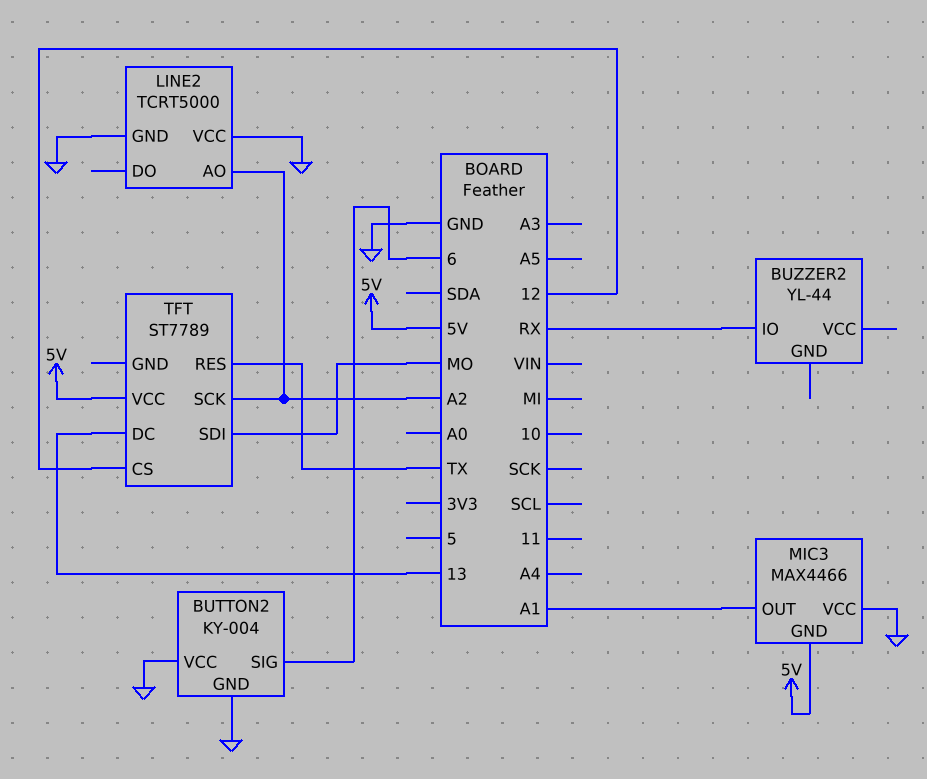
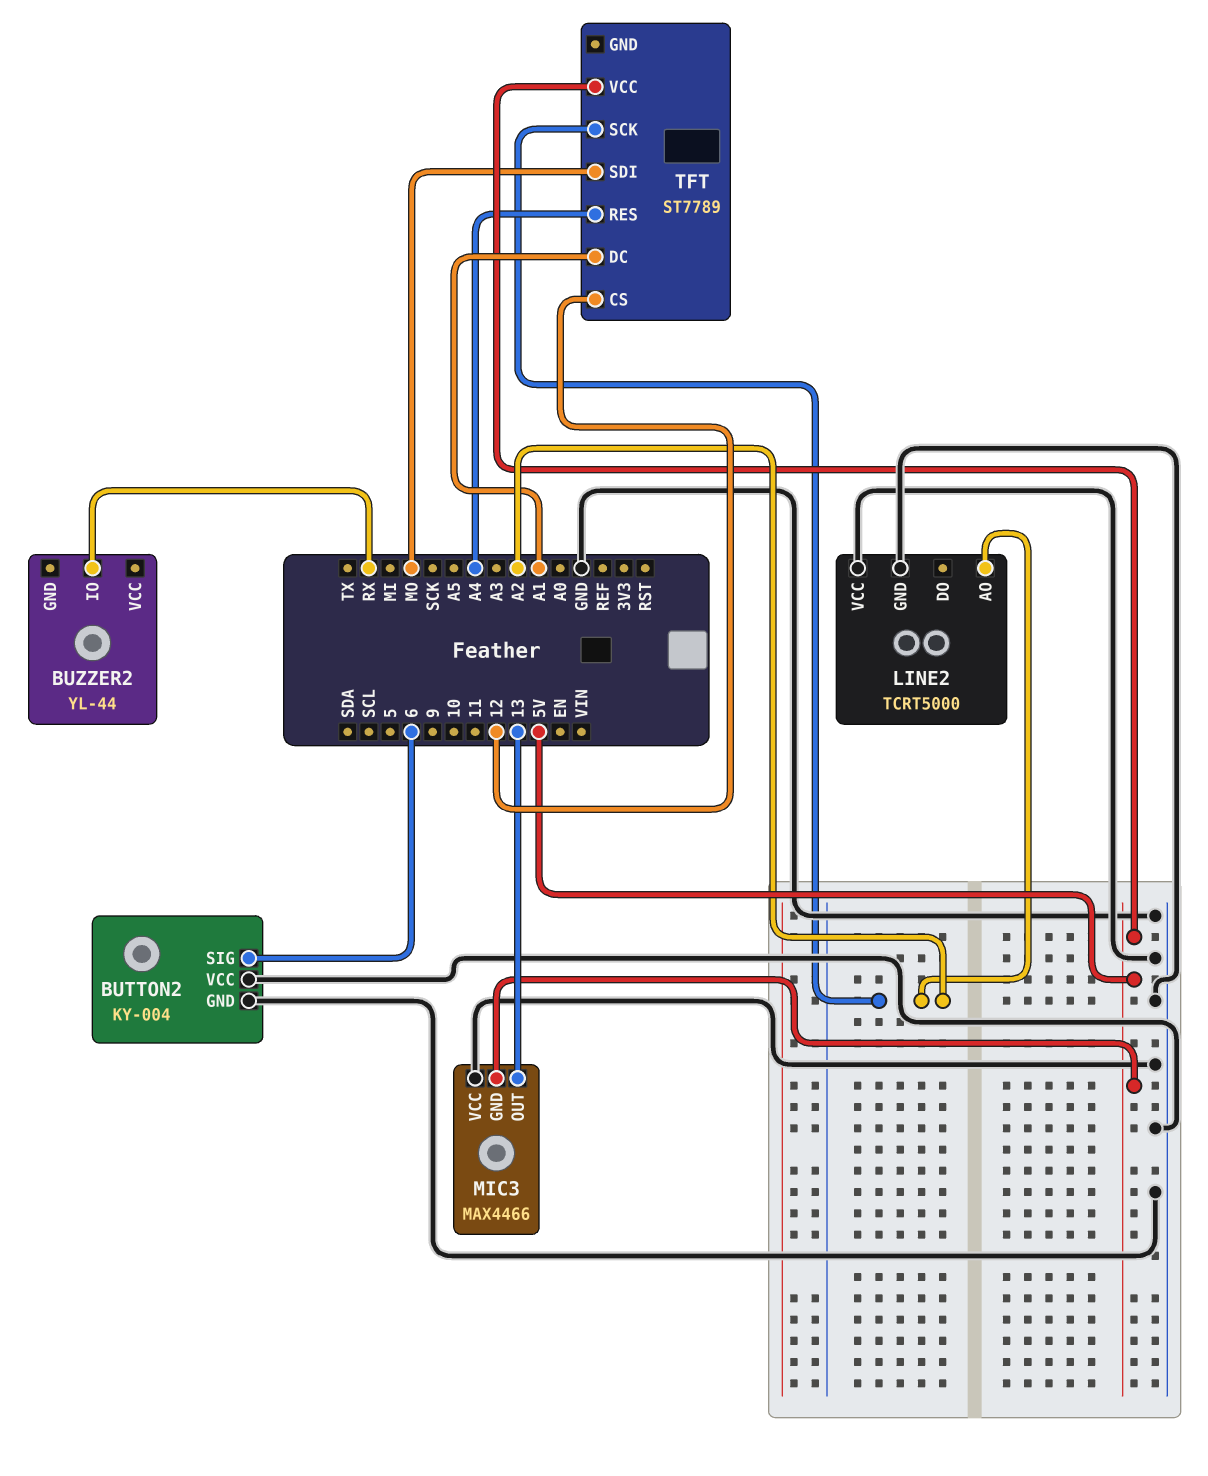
MIC3 pin OUT: A1 -> 13
TFT pin DC: 13 -> A1
TFT pin RES: TX -> A4

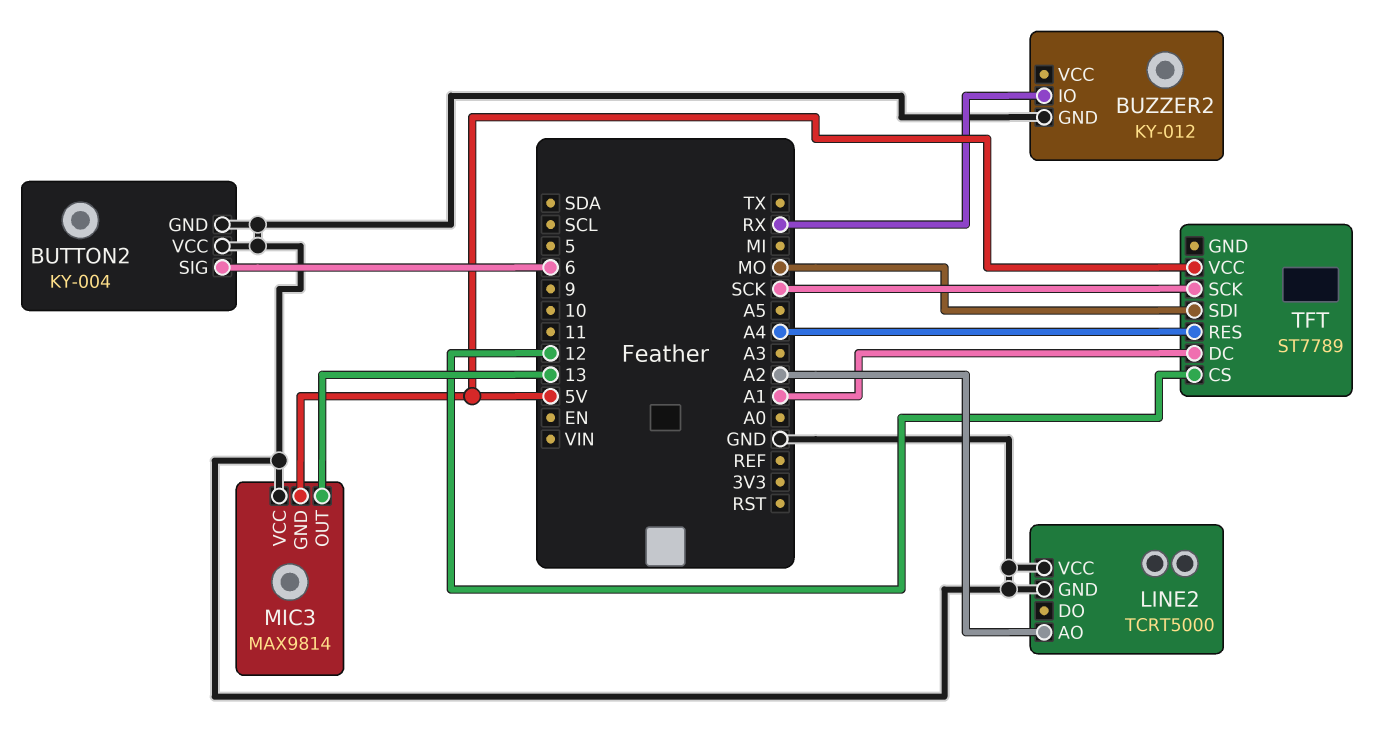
BUZZER2: YL-44 -> KY-012
BUZZER2 pin GND: none -> GND
MIC3: MAX4466 -> MAX9814
TFT pin SCK: A2 -> SCK

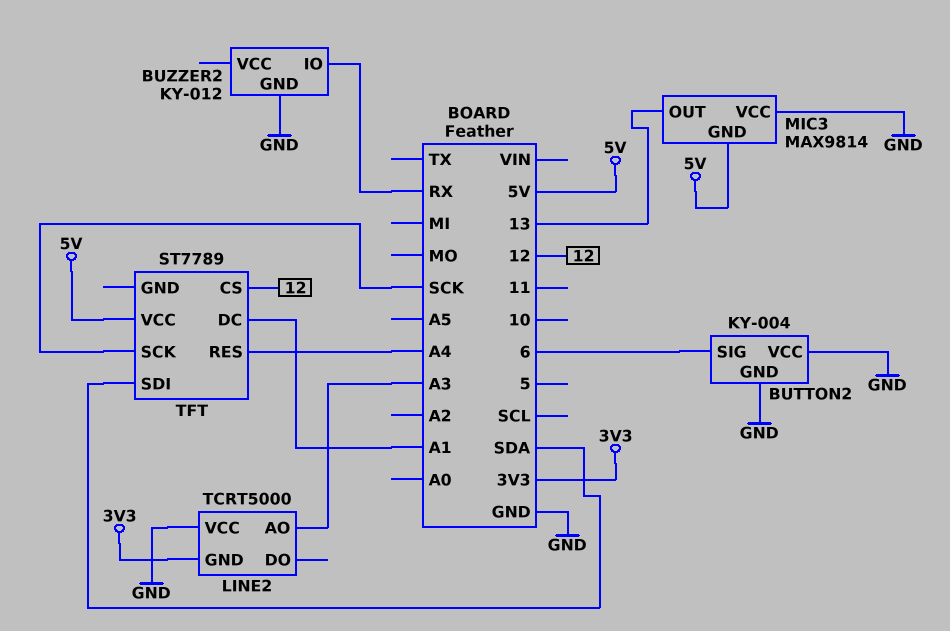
LINE2 pin AO: A2 -> A3
LINE2 pin GND: GND -> 3V3
TFT pin SDI: MO -> SDA

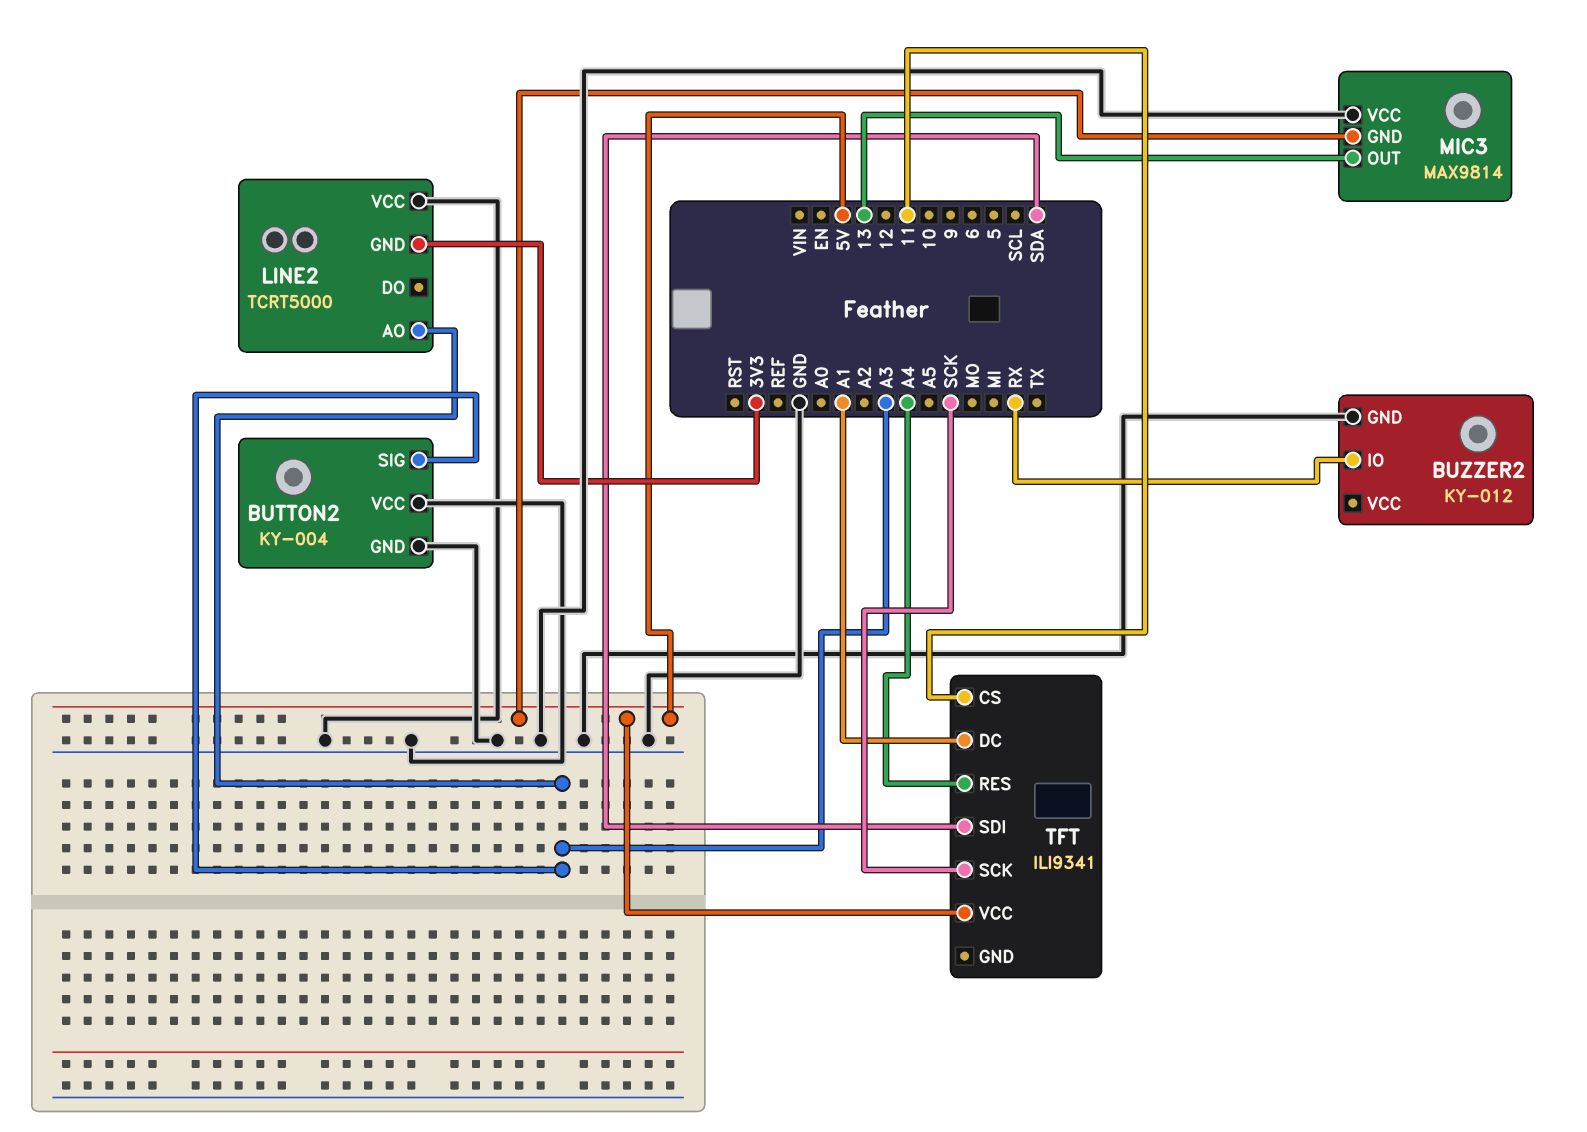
BUTTON2 pin SIG: 6 -> A3
TFT: ST7789 -> ILI9341
TFT pin CS: 12 -> 11

